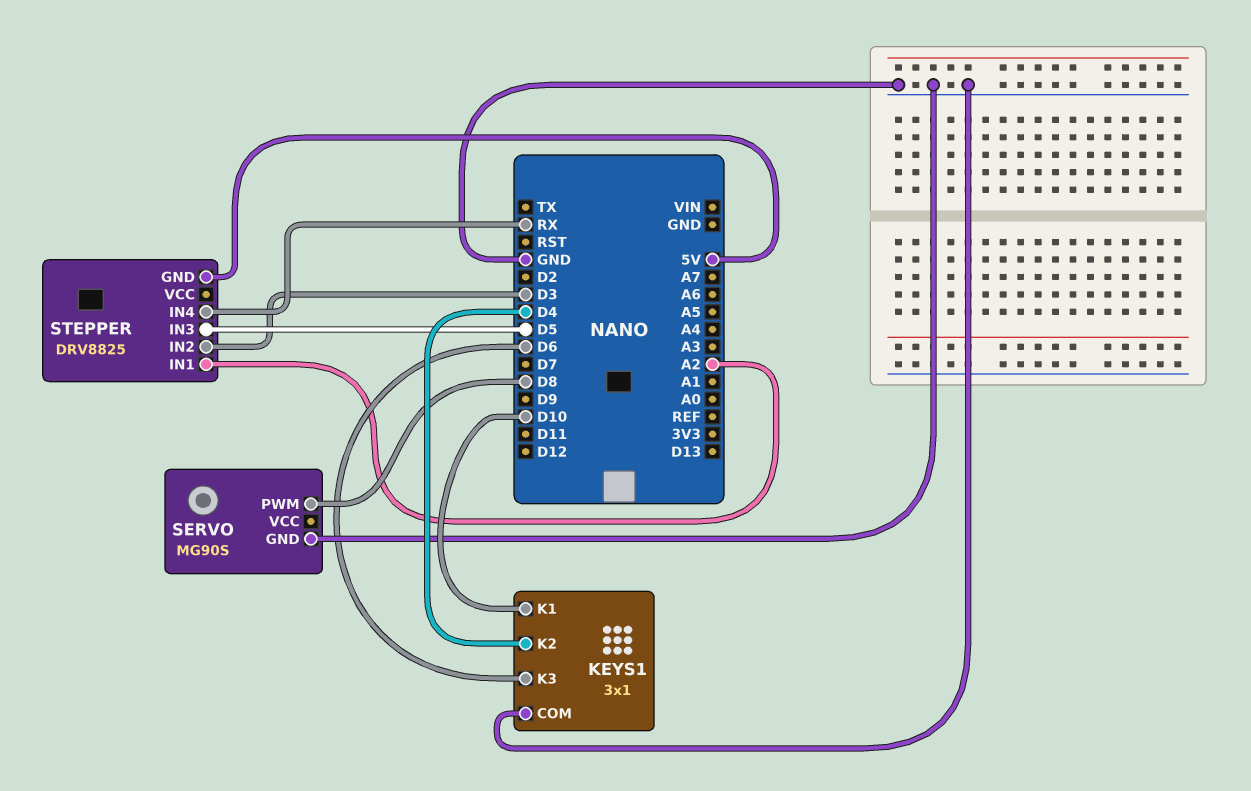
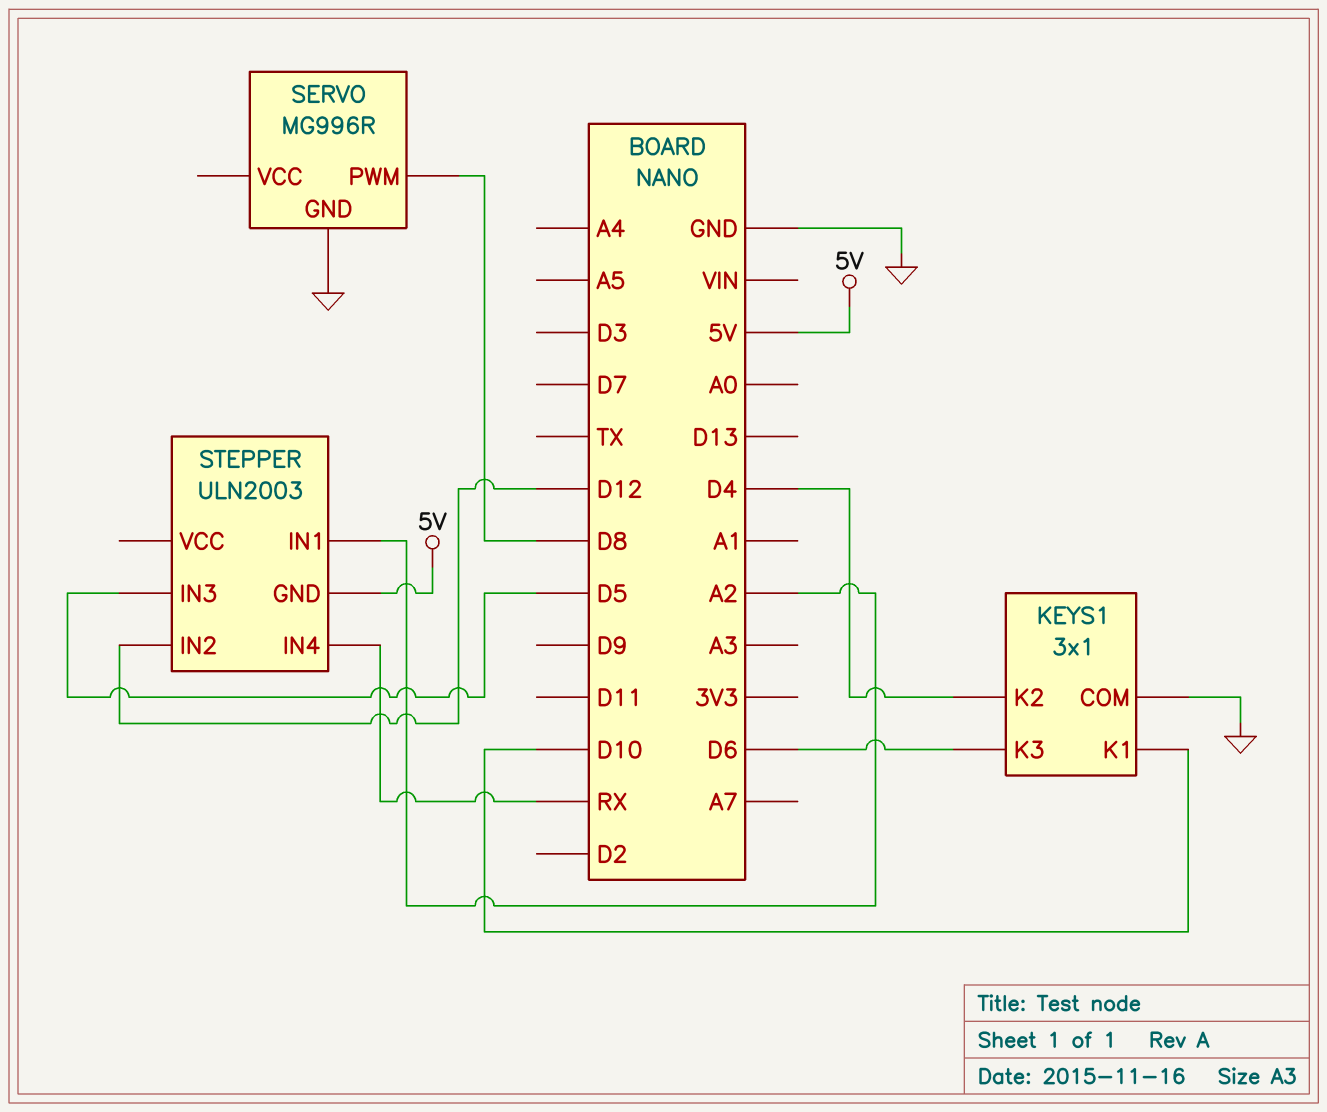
SERVO: MG90S -> MG996R
STEPPER: DRV8825 -> ULN2003
STEPPER pin IN2: D3 -> D12

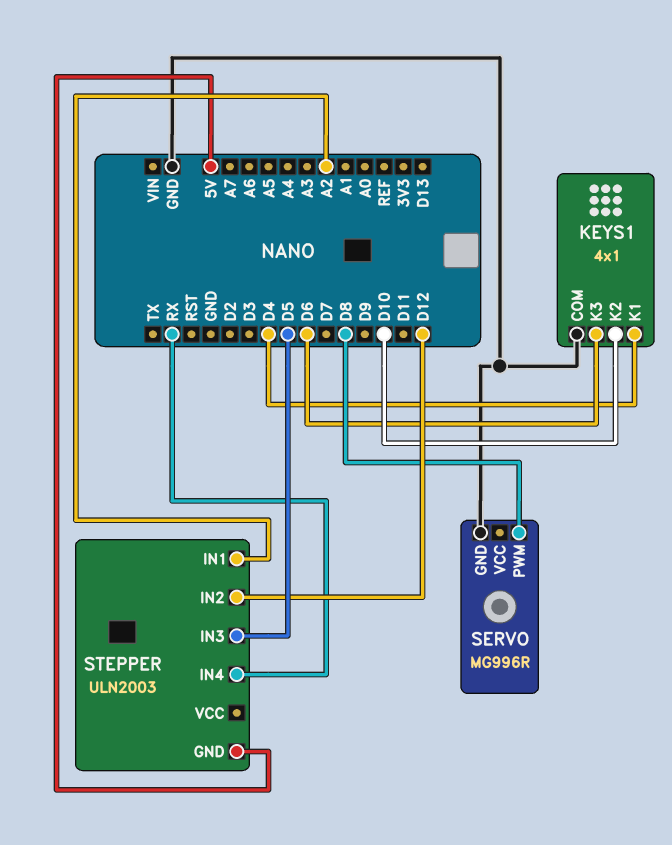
KEYS1: 3x1 -> 4x1
KEYS1 pin K1: D10 -> D4
KEYS1 pin K2: D4 -> D10

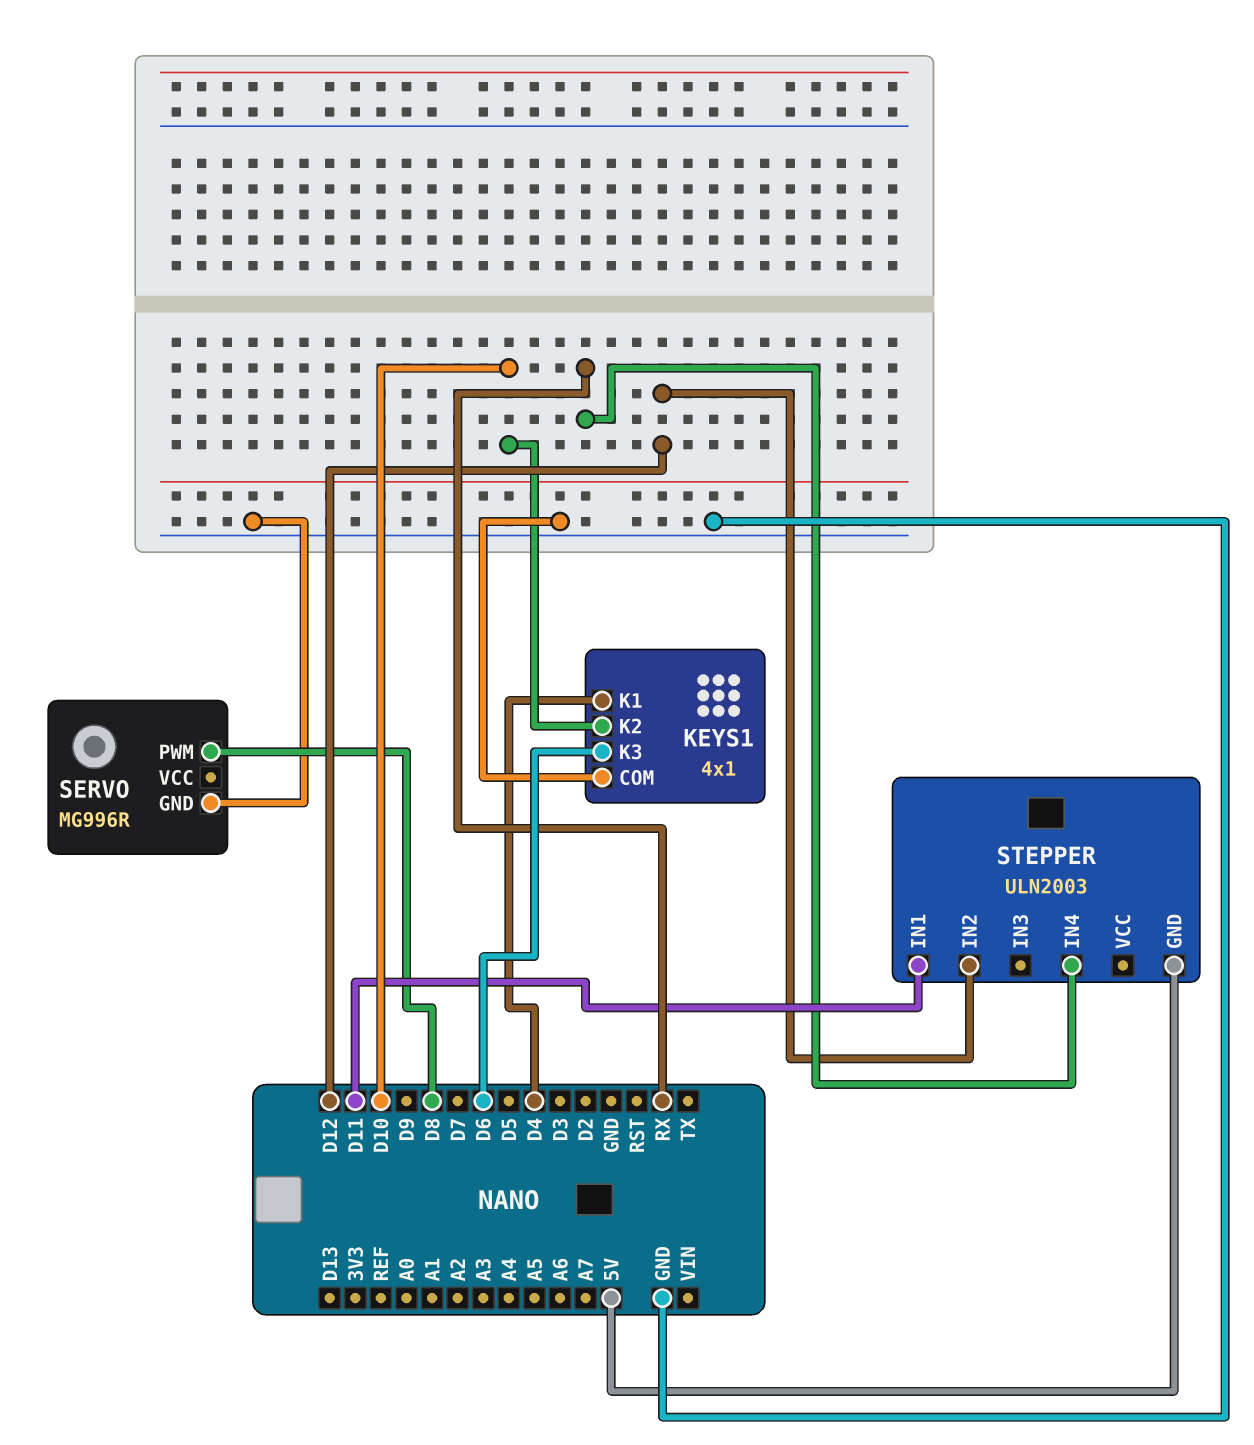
STEPPER pin IN1: A2 -> D11
STEPPER pin IN3: D5 -> none

